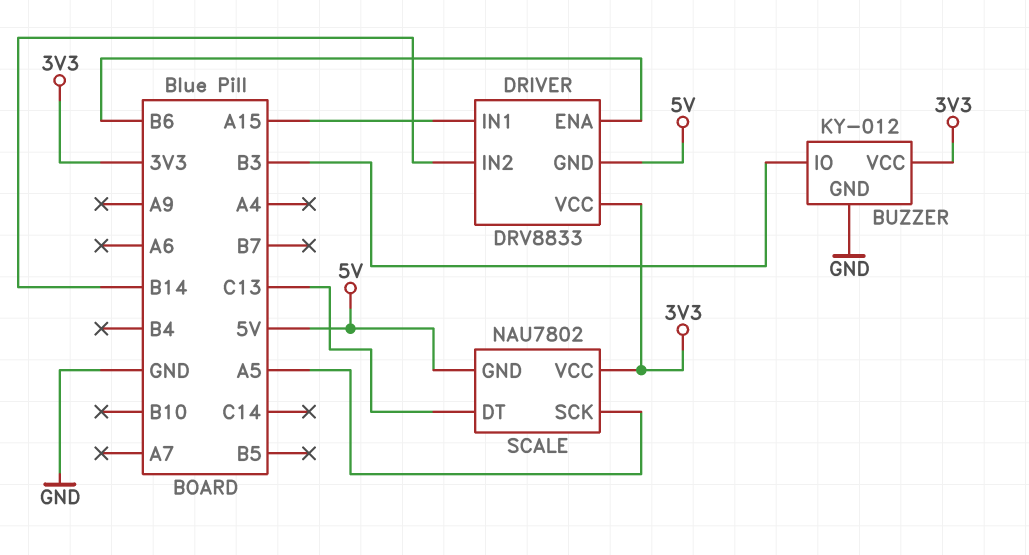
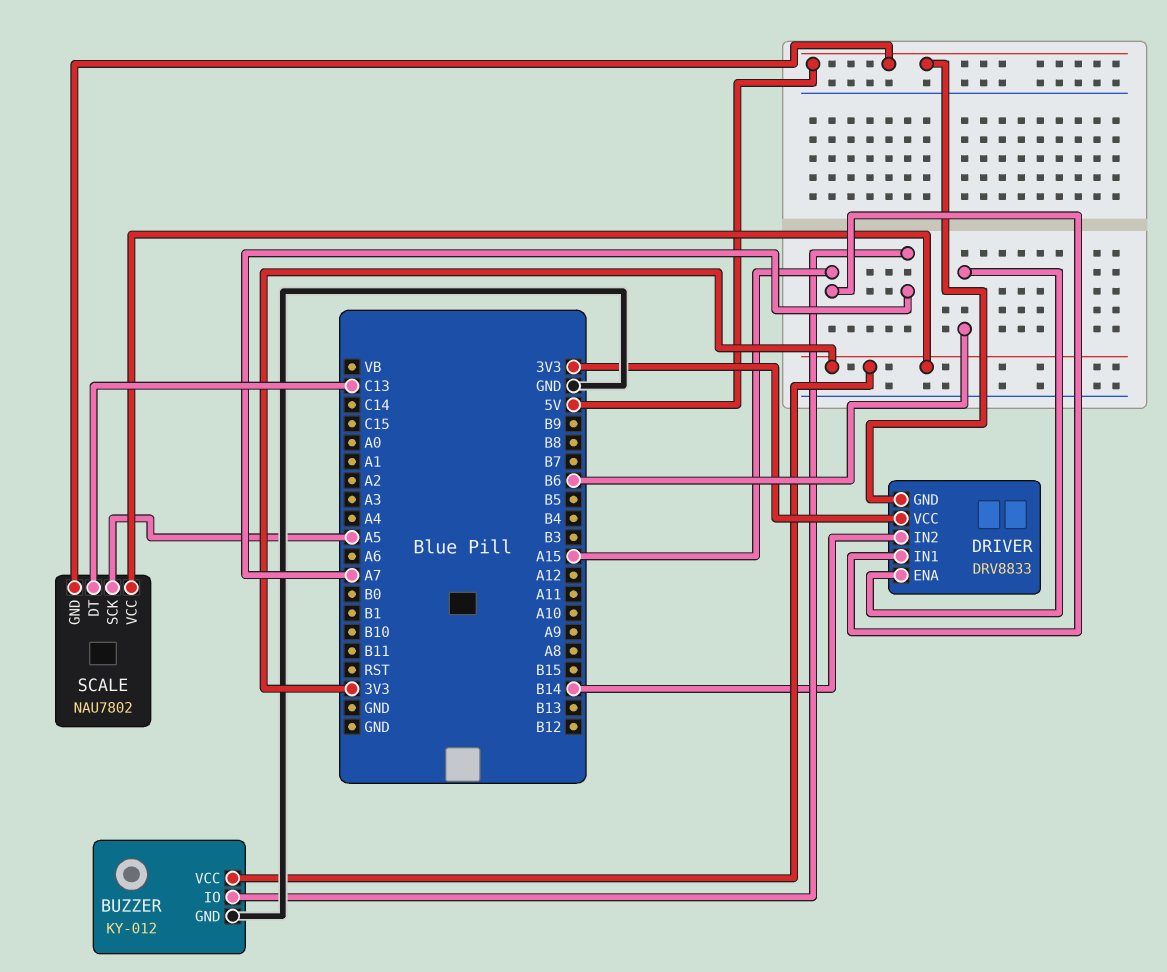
BUZZER pin IO: B3 -> A7

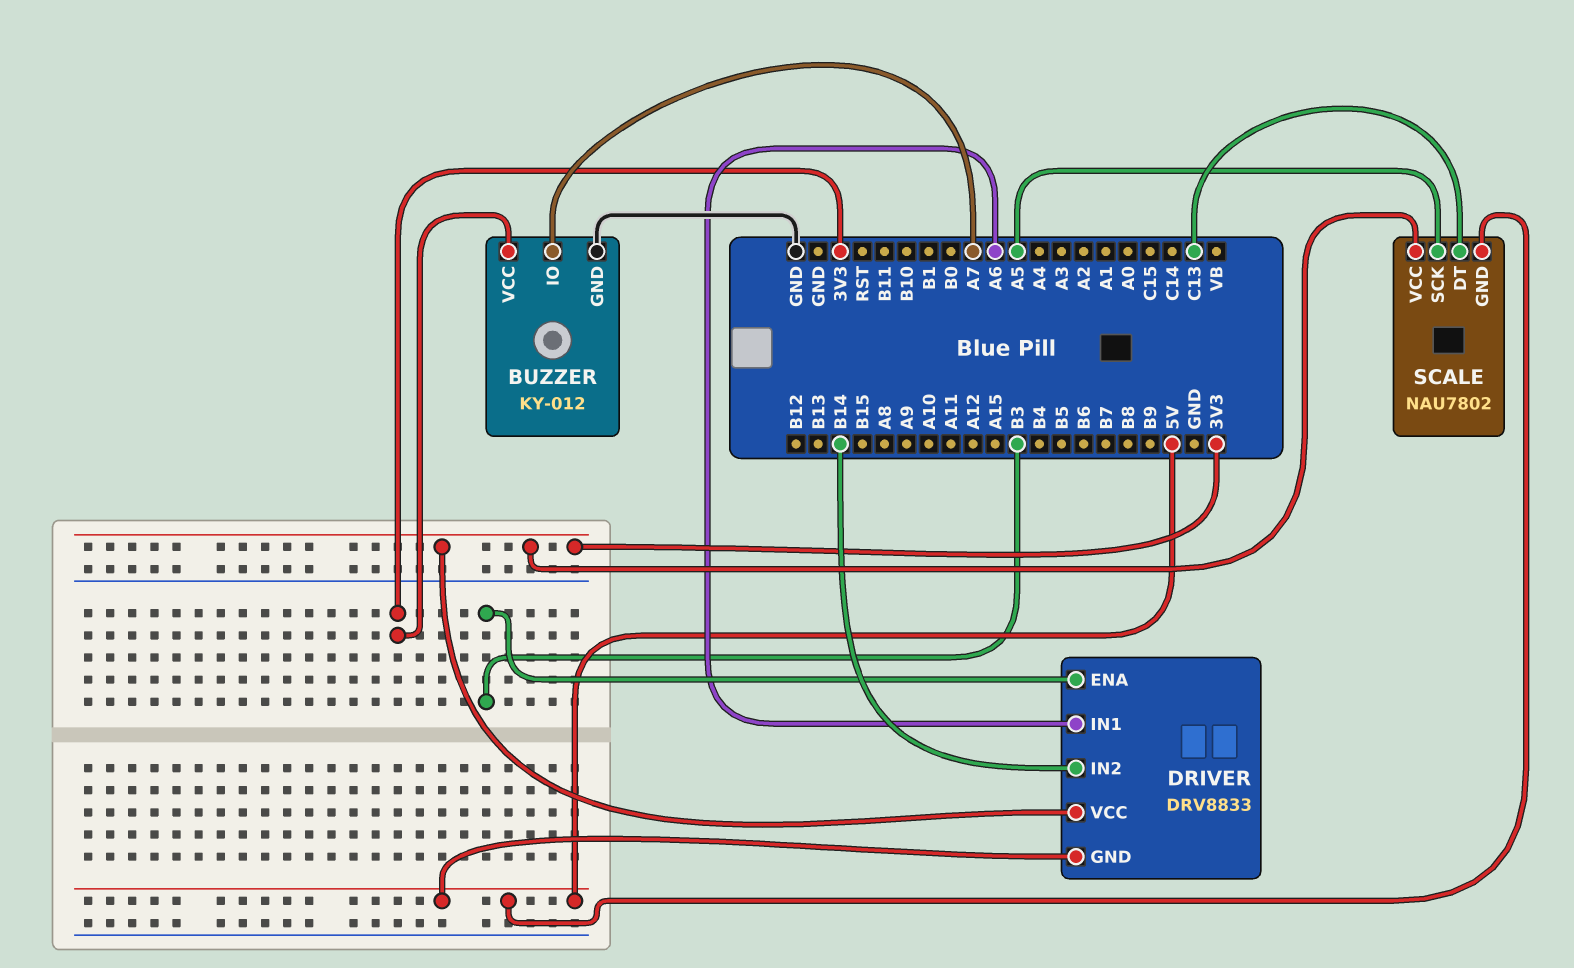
DRIVER pin ENA: B6 -> B3
DRIVER pin IN1: A15 -> A6

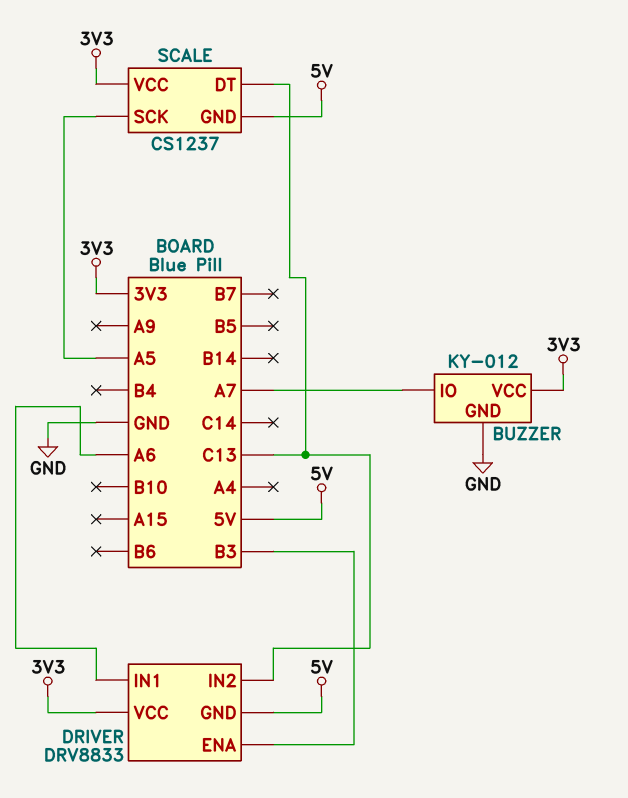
DRIVER pin IN2: B14 -> C13
SCALE: NAU7802 -> CS1237

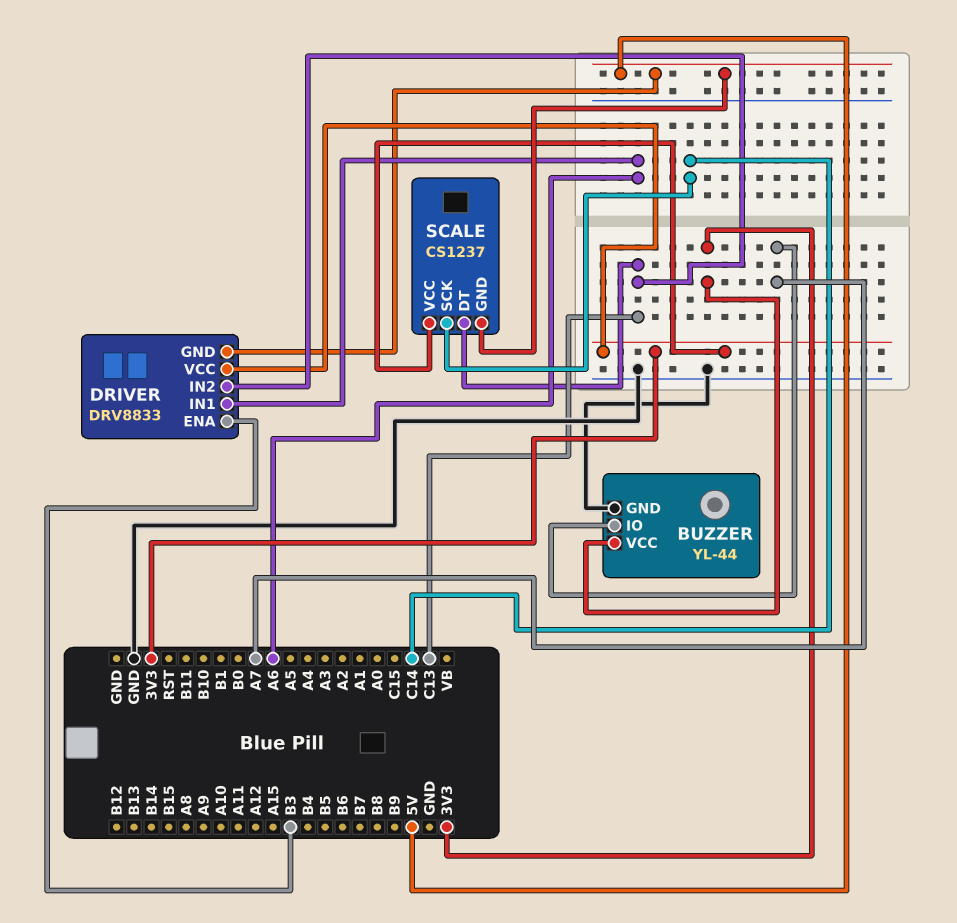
BUZZER: KY-012 -> YL-44
SCALE pin SCK: A5 -> C14

